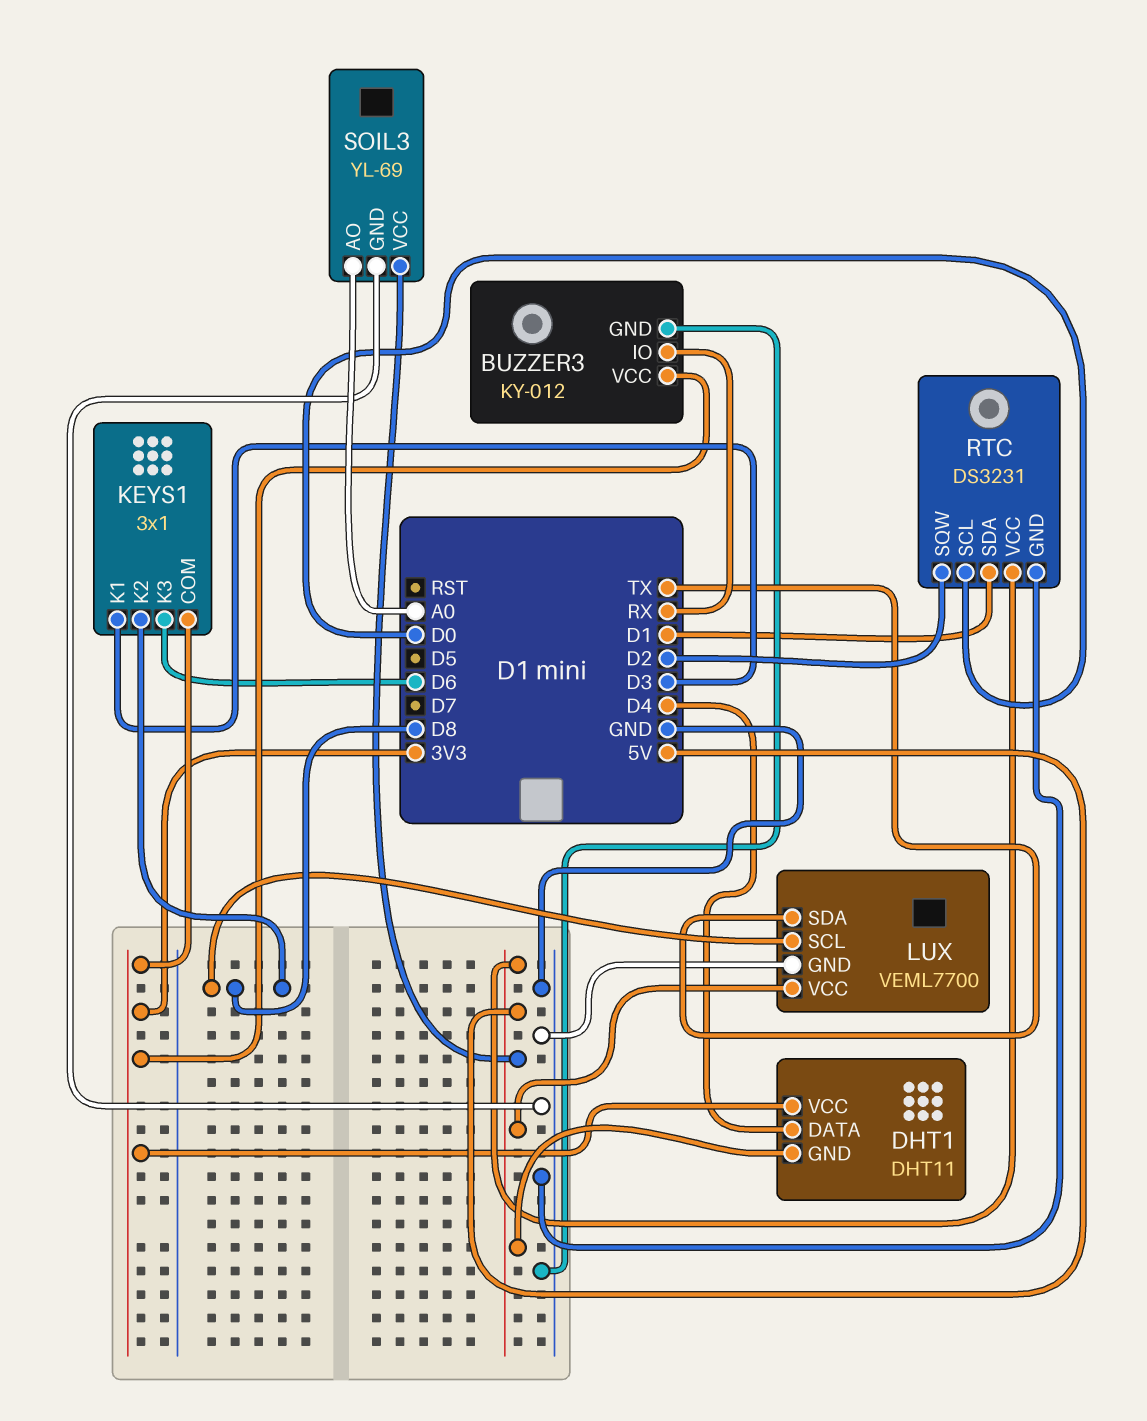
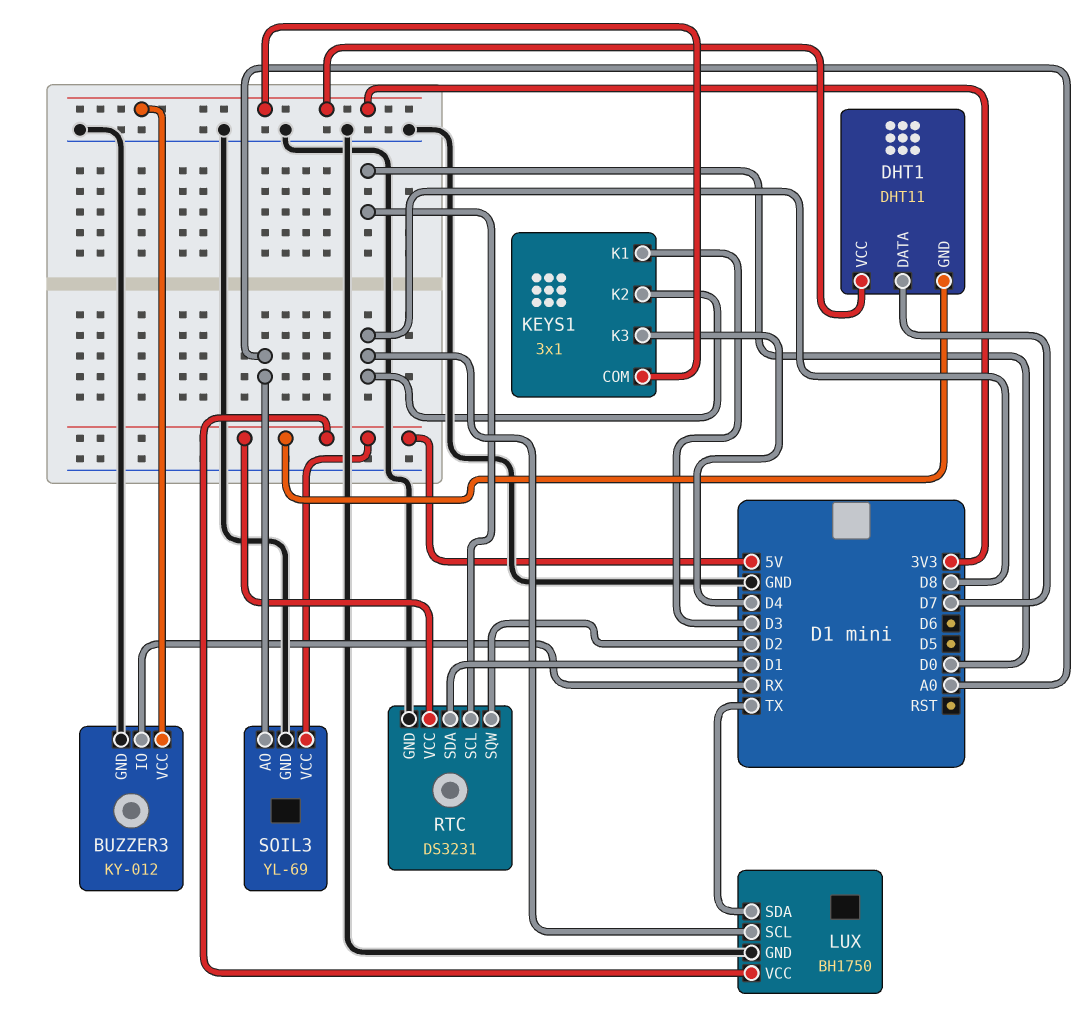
DHT1 pin DATA: D4 -> D7
KEYS1 pin K3: D6 -> D4
LUX: VEML7700 -> BH1750

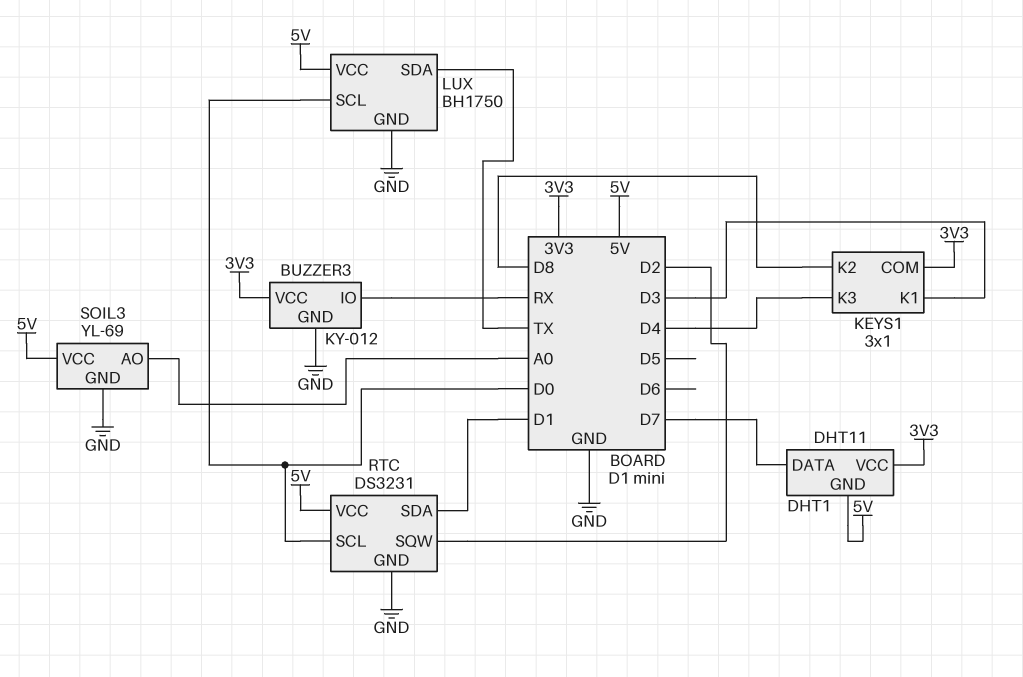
LUX pin SCL: D8 -> D0

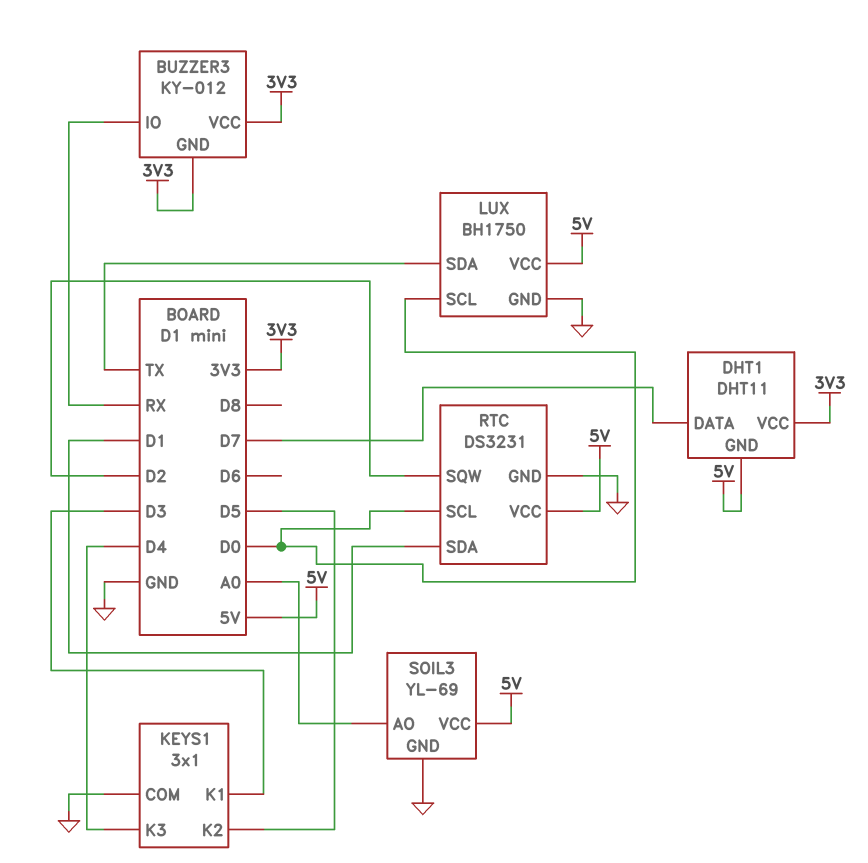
BUZZER3 pin GND: GND -> 3V3
KEYS1 pin COM: 3V3 -> GND
KEYS1 pin K2: D8 -> D5

